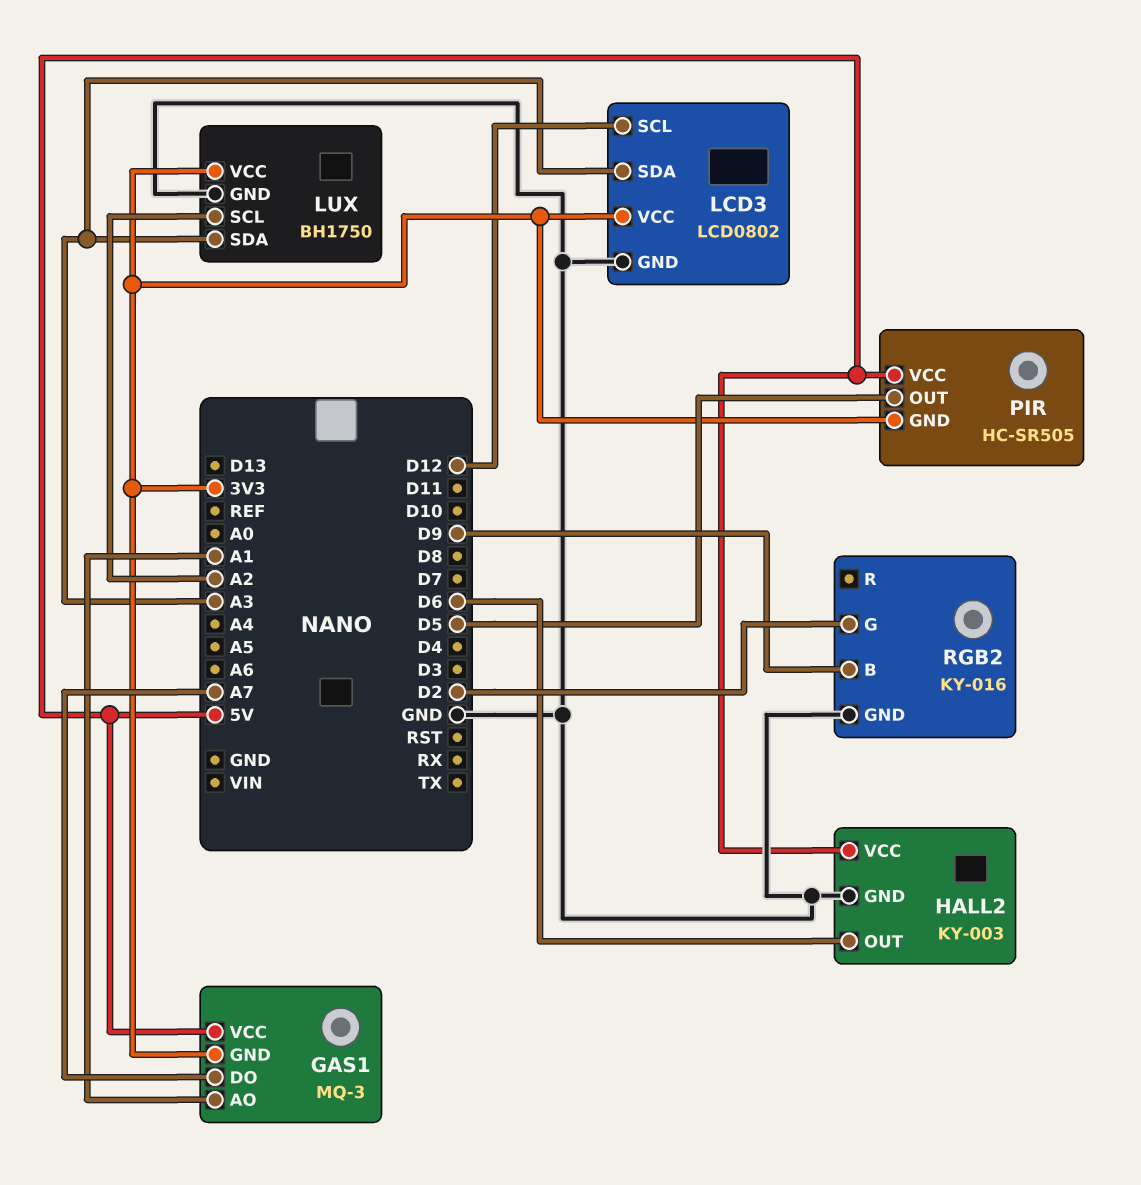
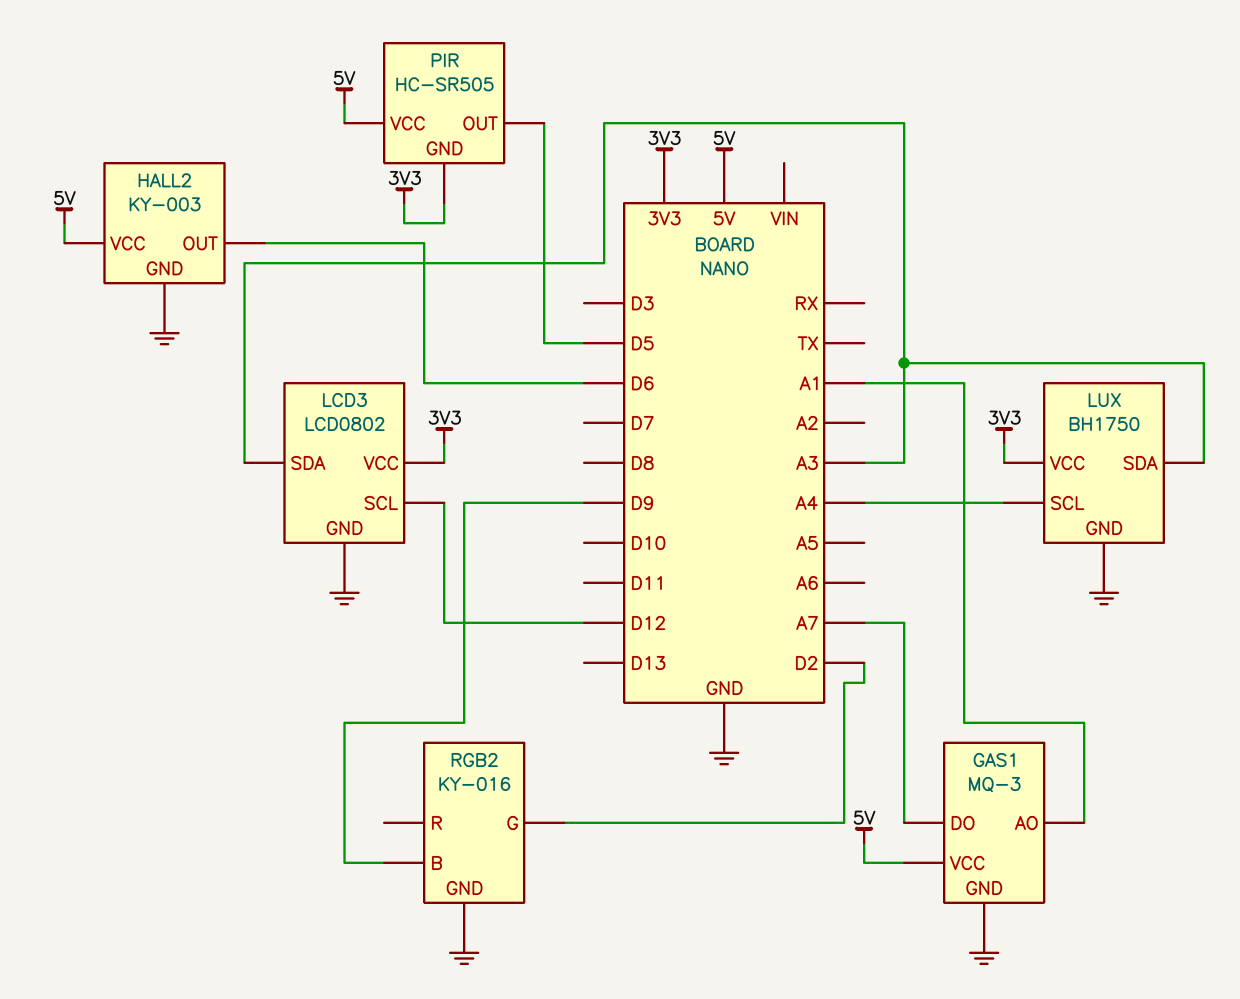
GAS1 pin GND: 3V3 -> GND
LUX pin SCL: A2 -> A4

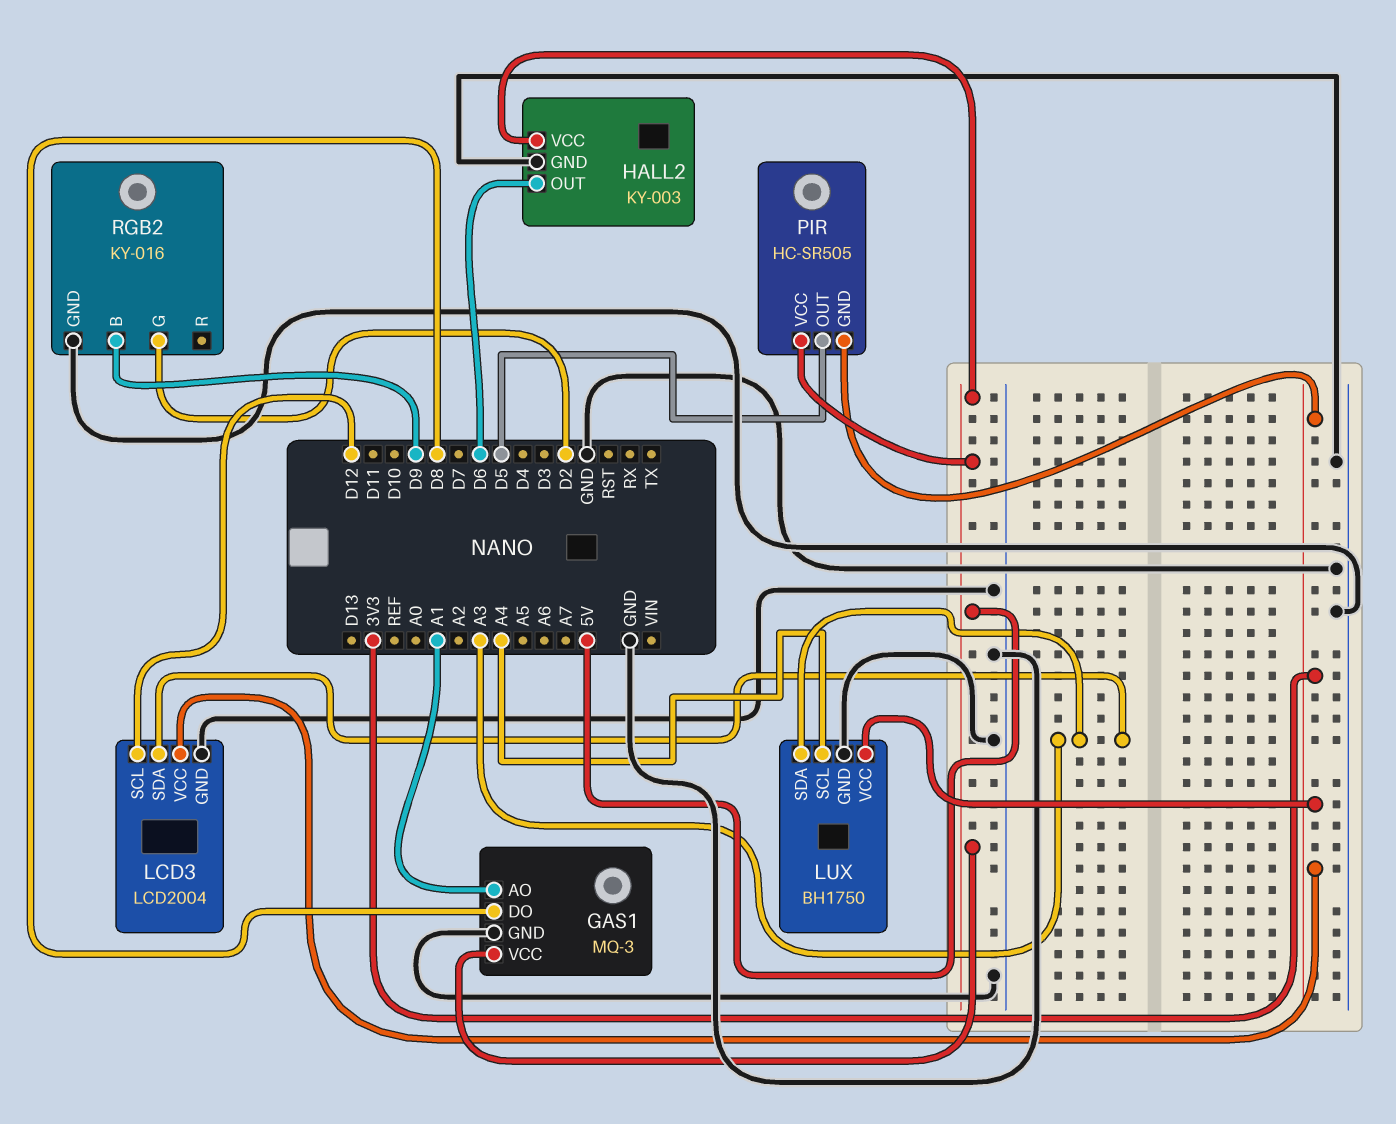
GAS1 pin DO: A7 -> D8
LCD3: LCD0802 -> LCD2004

